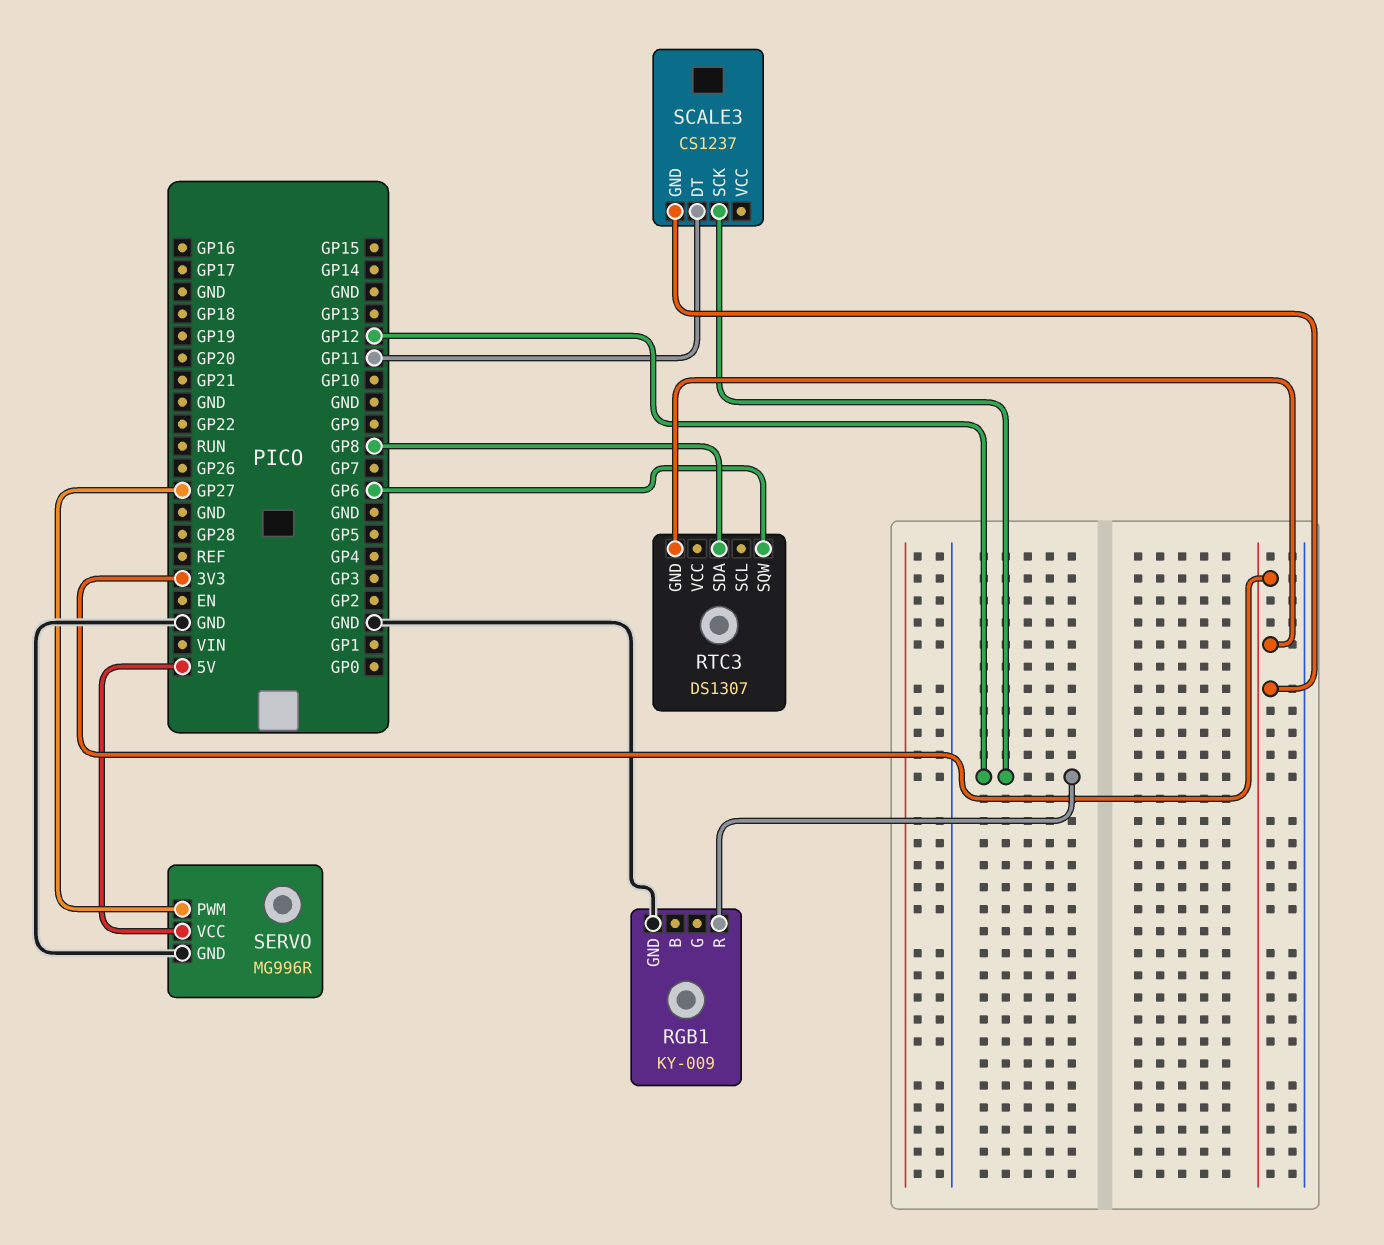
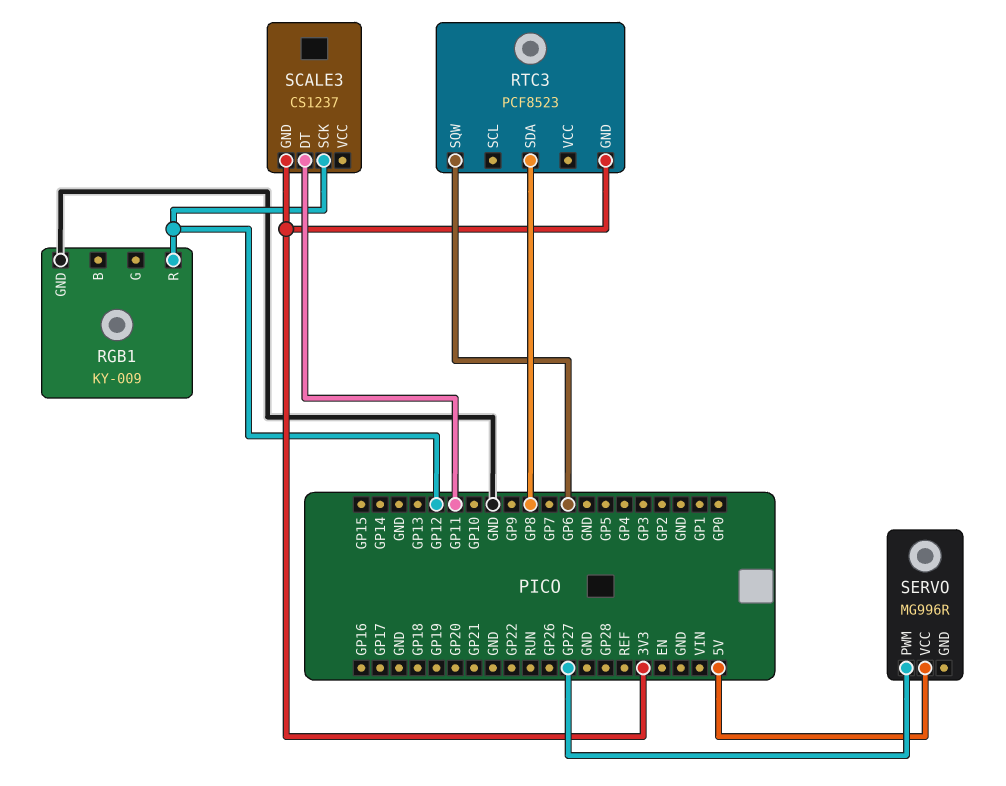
RTC3: DS1307 -> PCF8523
SERVO pin GND: GND -> none

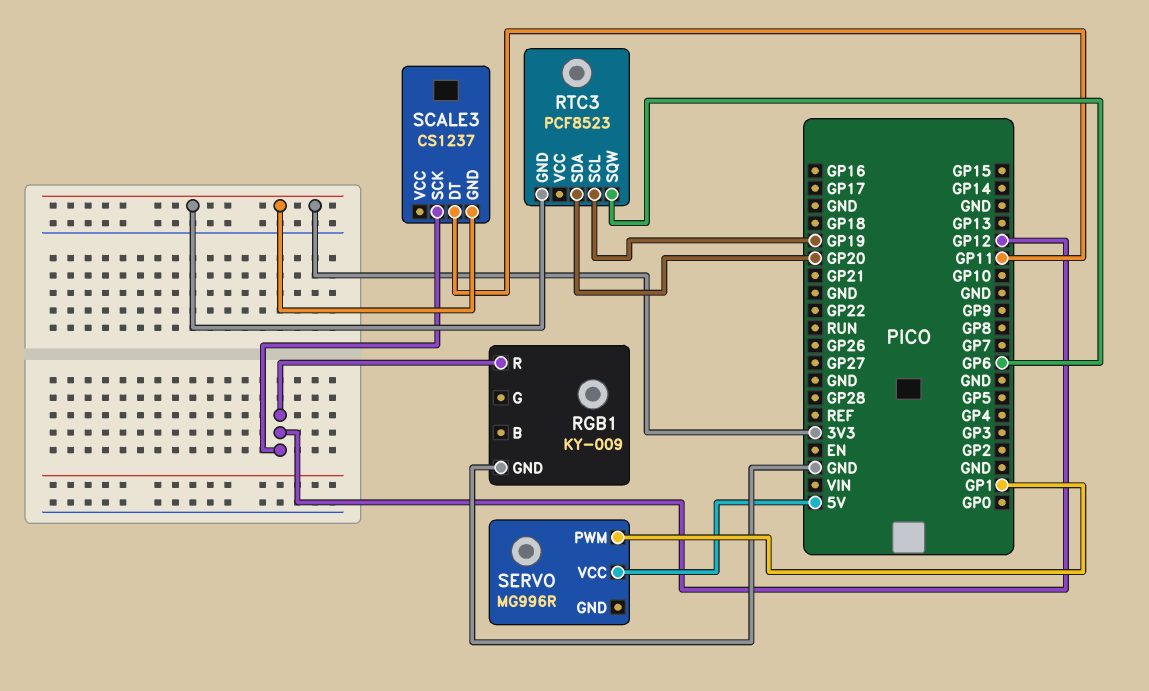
RTC3 pin SCL: none -> GP19
RTC3 pin SDA: GP8 -> GP20
SERVO pin PWM: GP27 -> GP1

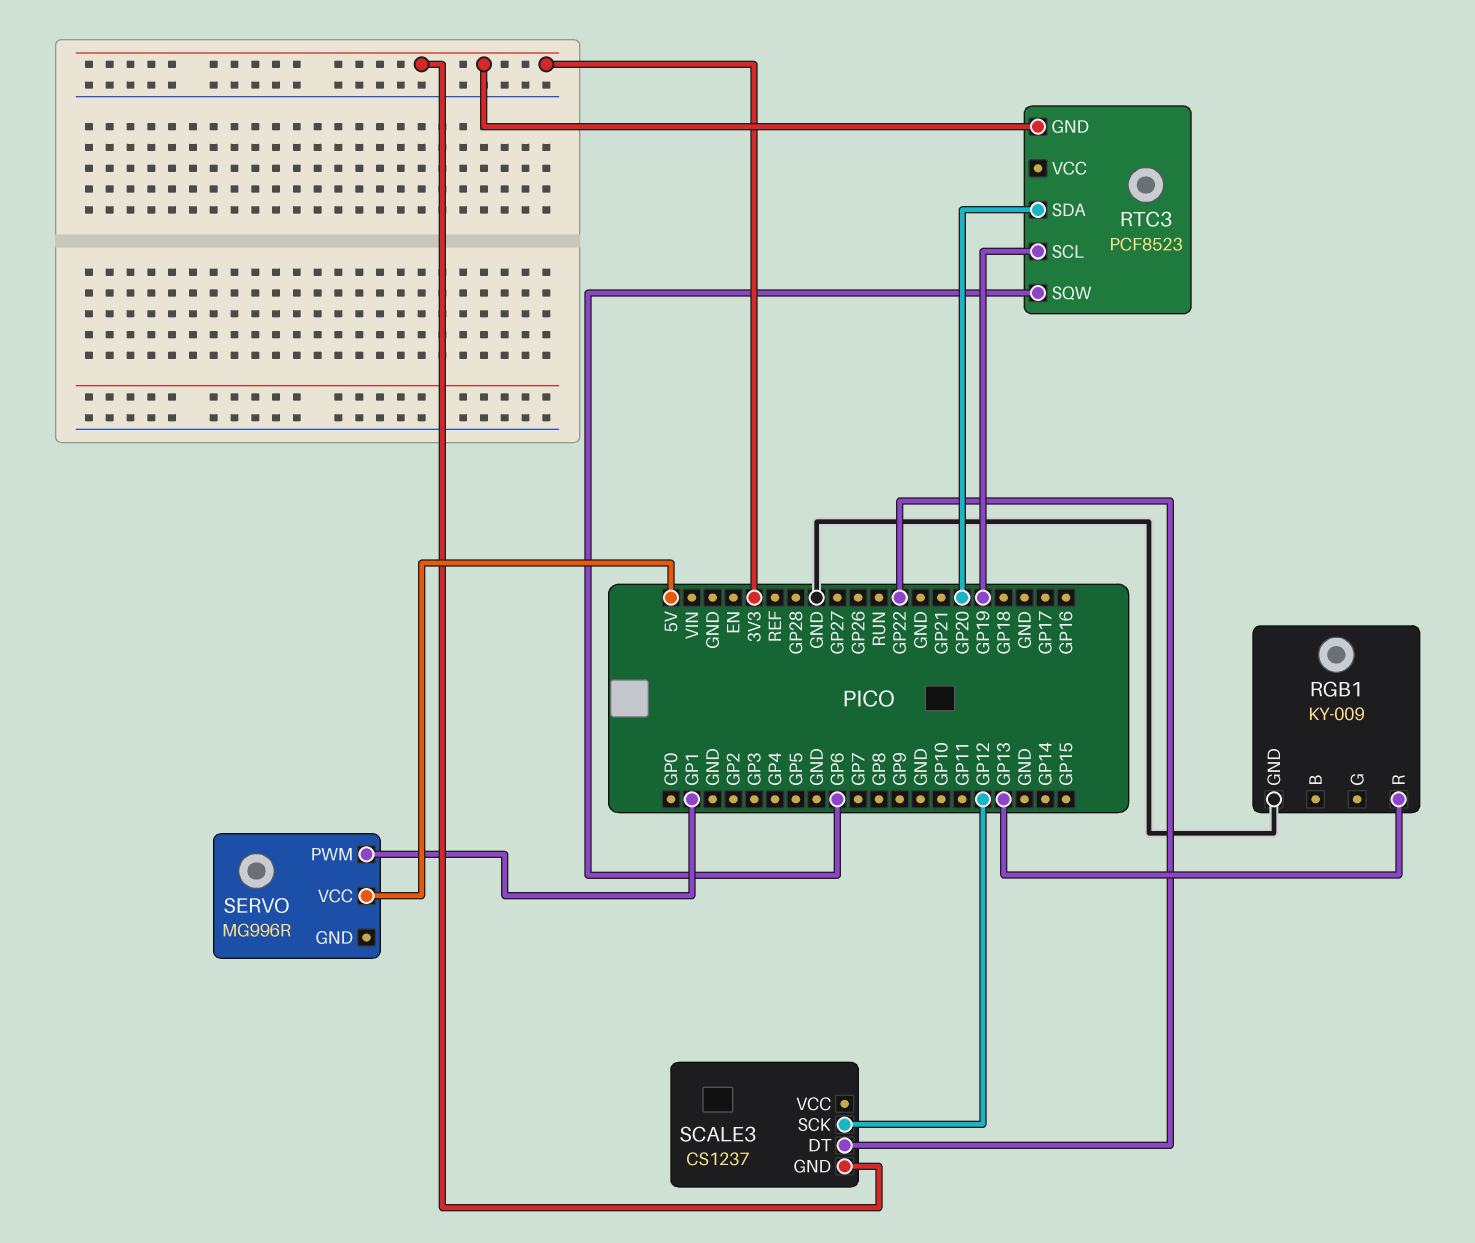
RGB1 pin R: GP12 -> GP13
SCALE3 pin DT: GP11 -> GP22

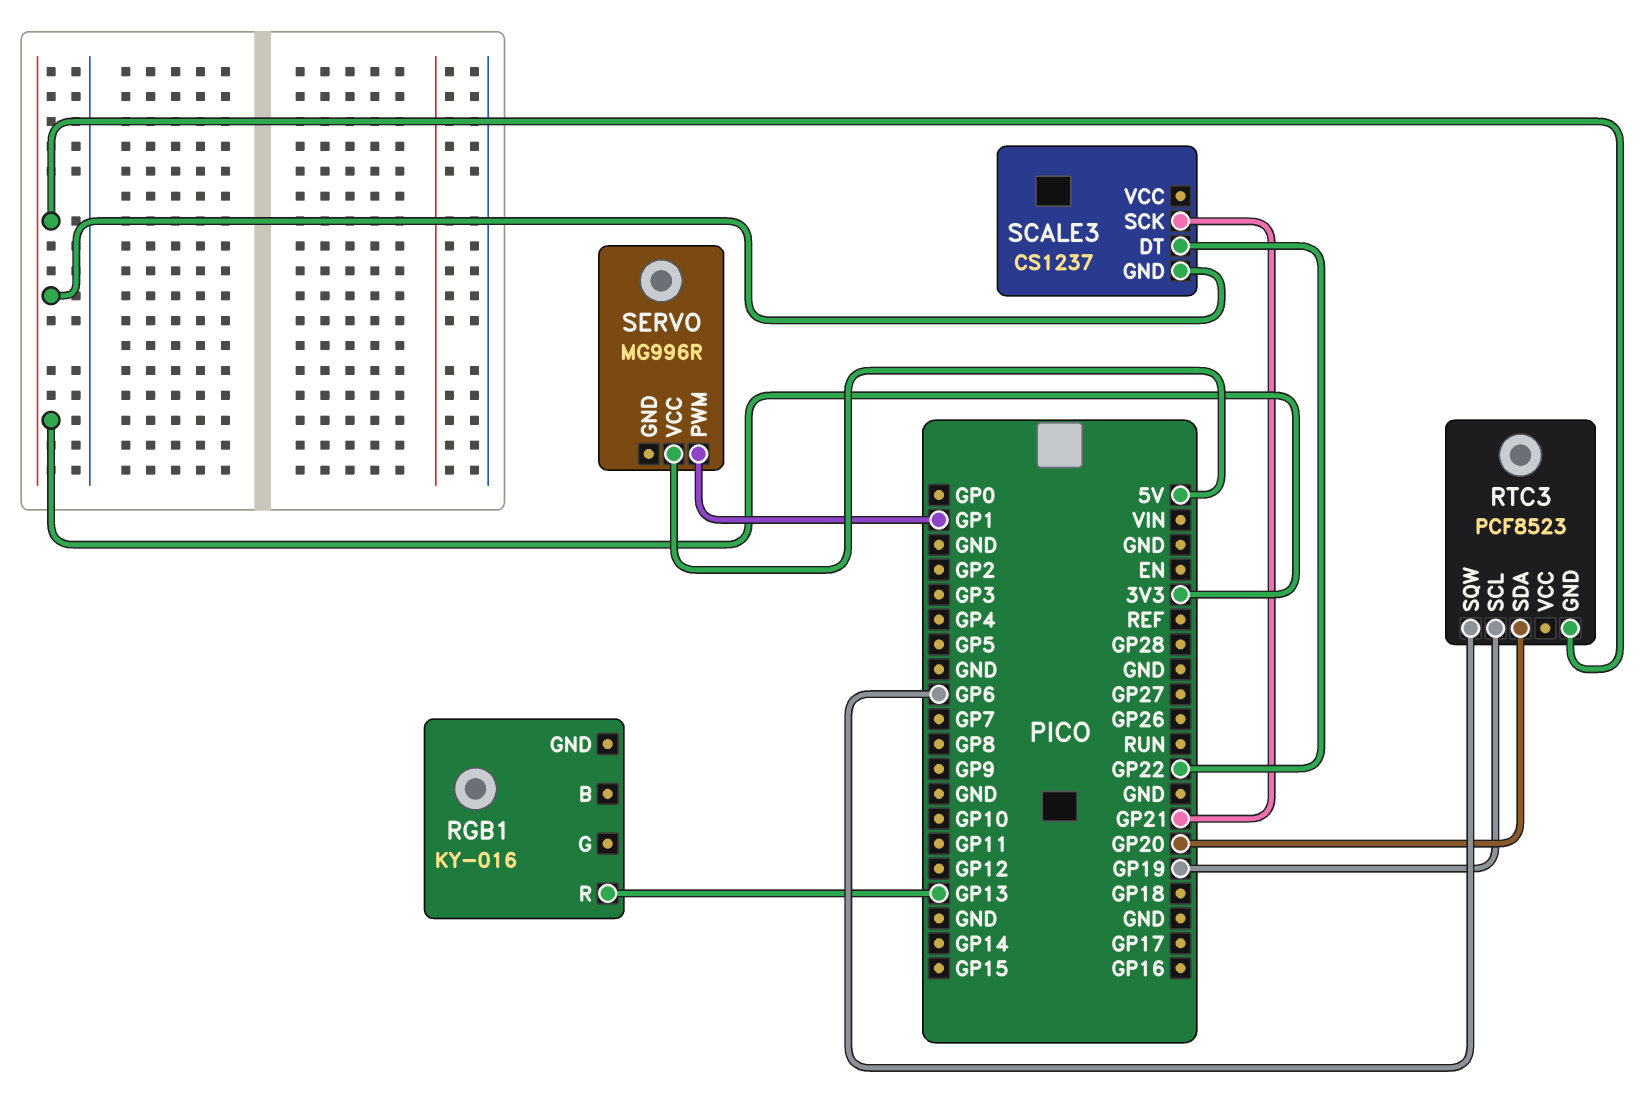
RGB1: KY-009 -> KY-016
RGB1 pin GND: GND -> none
SCALE3 pin SCK: GP12 -> GP21

